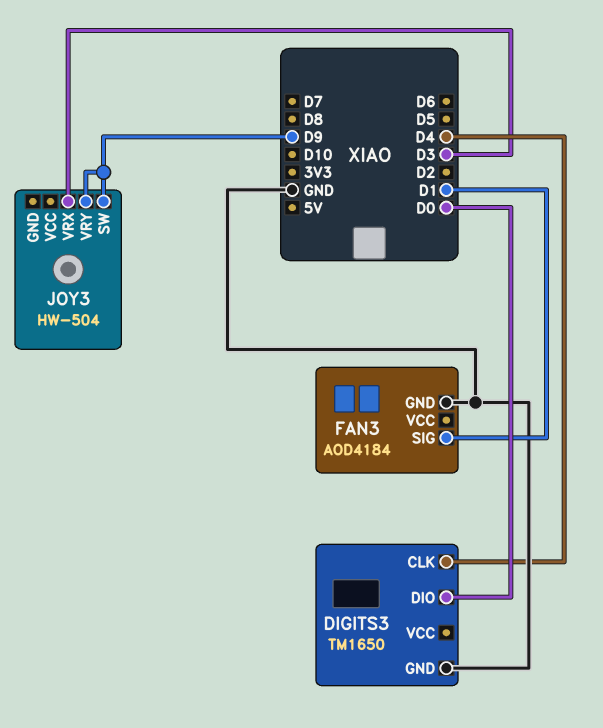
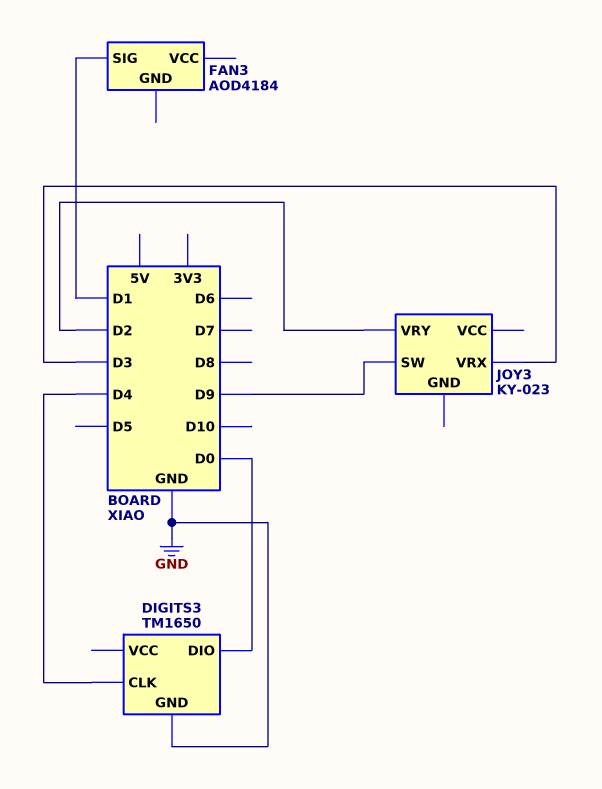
FAN3 pin GND: GND -> none
JOY3: HW-504 -> KY-023
JOY3 pin VRY: D9 -> D2

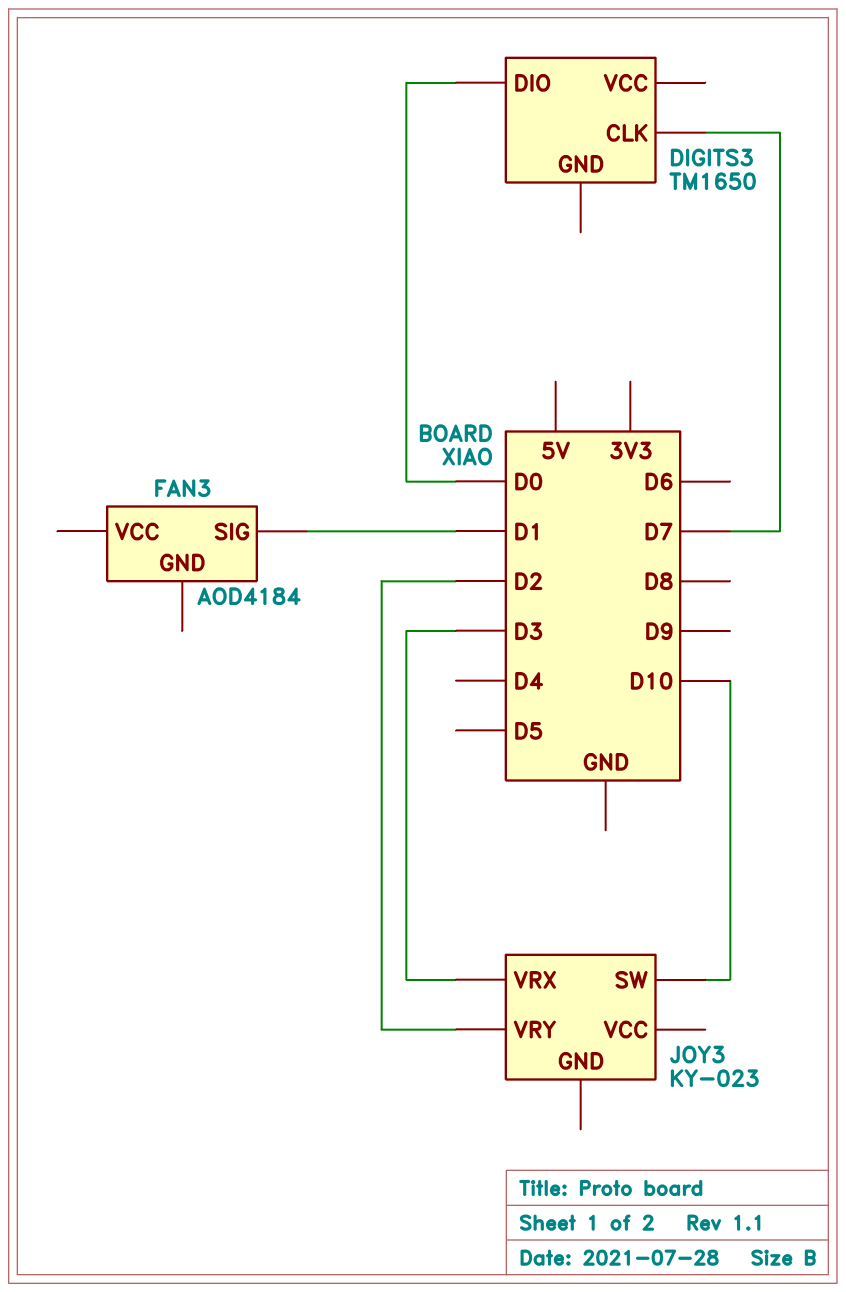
DIGITS3 pin CLK: D4 -> D7
DIGITS3 pin GND: GND -> none
JOY3 pin SW: D9 -> D10

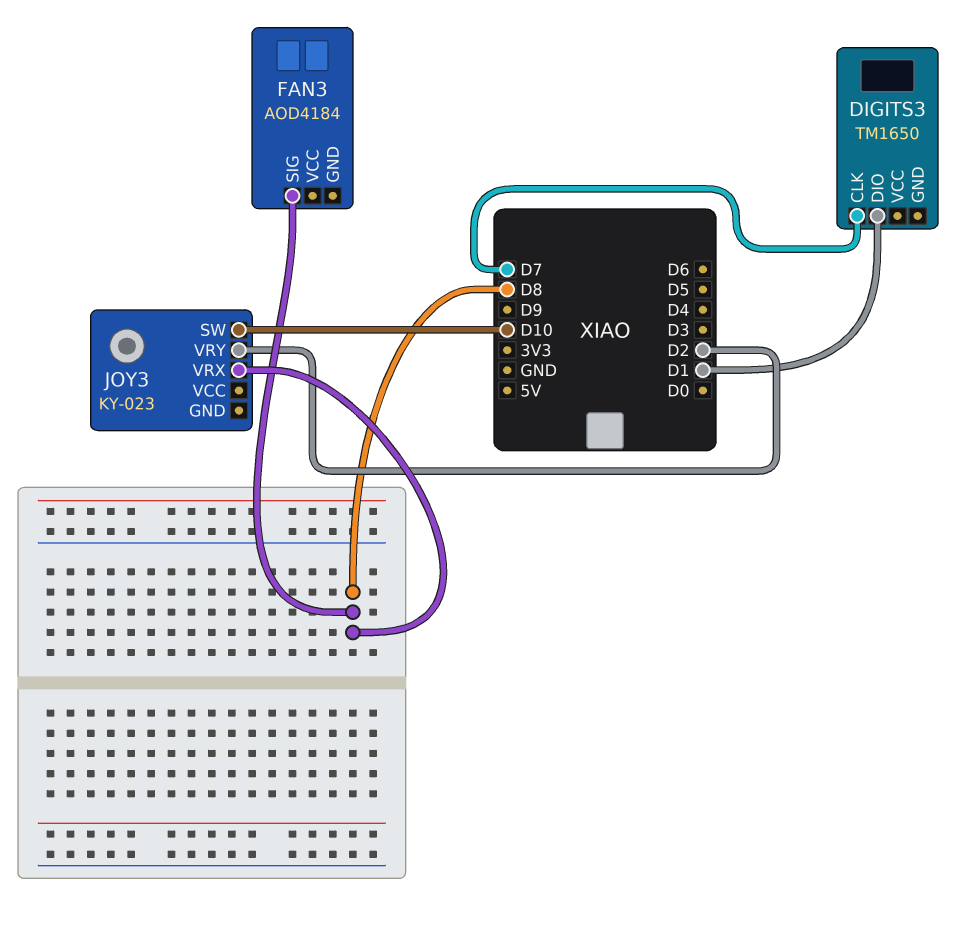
DIGITS3 pin DIO: D0 -> D1
FAN3 pin SIG: D1 -> D8
JOY3 pin VRX: D3 -> D8

